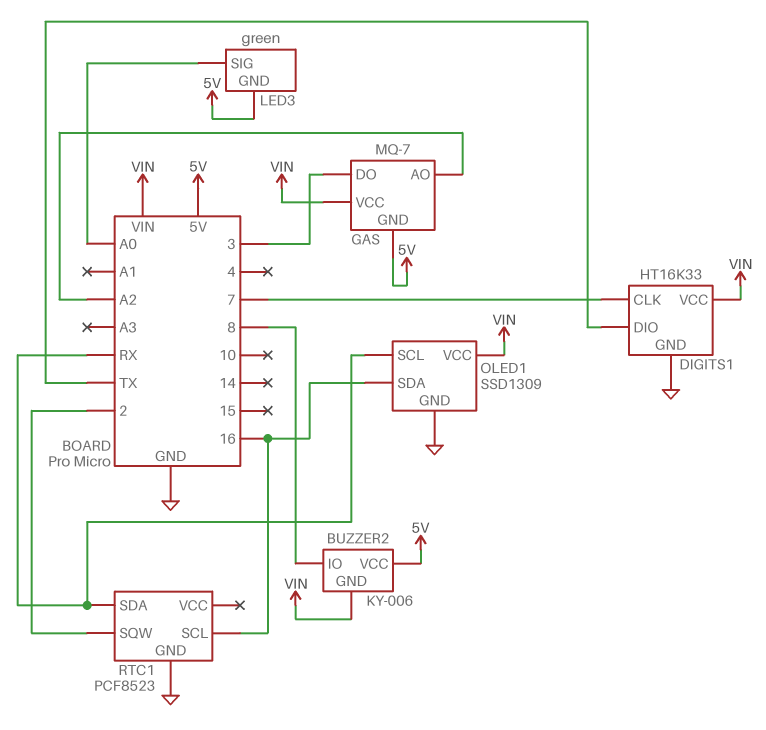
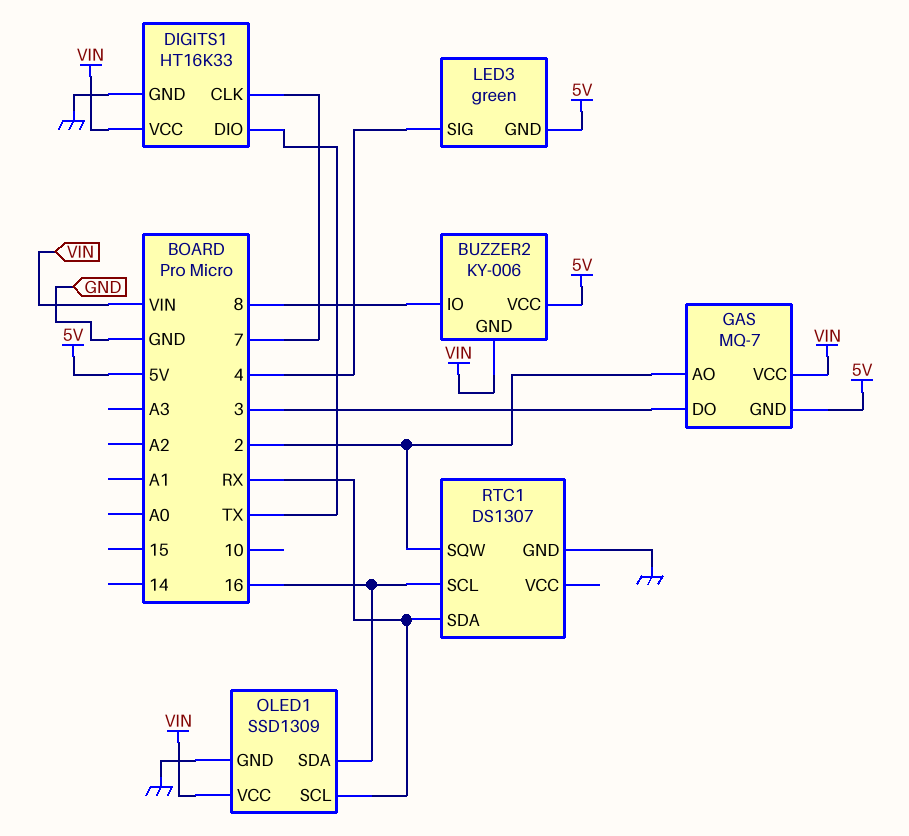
GAS pin AO: A2 -> 2
LED3 pin SIG: A0 -> 4
RTC1: PCF8523 -> DS1307

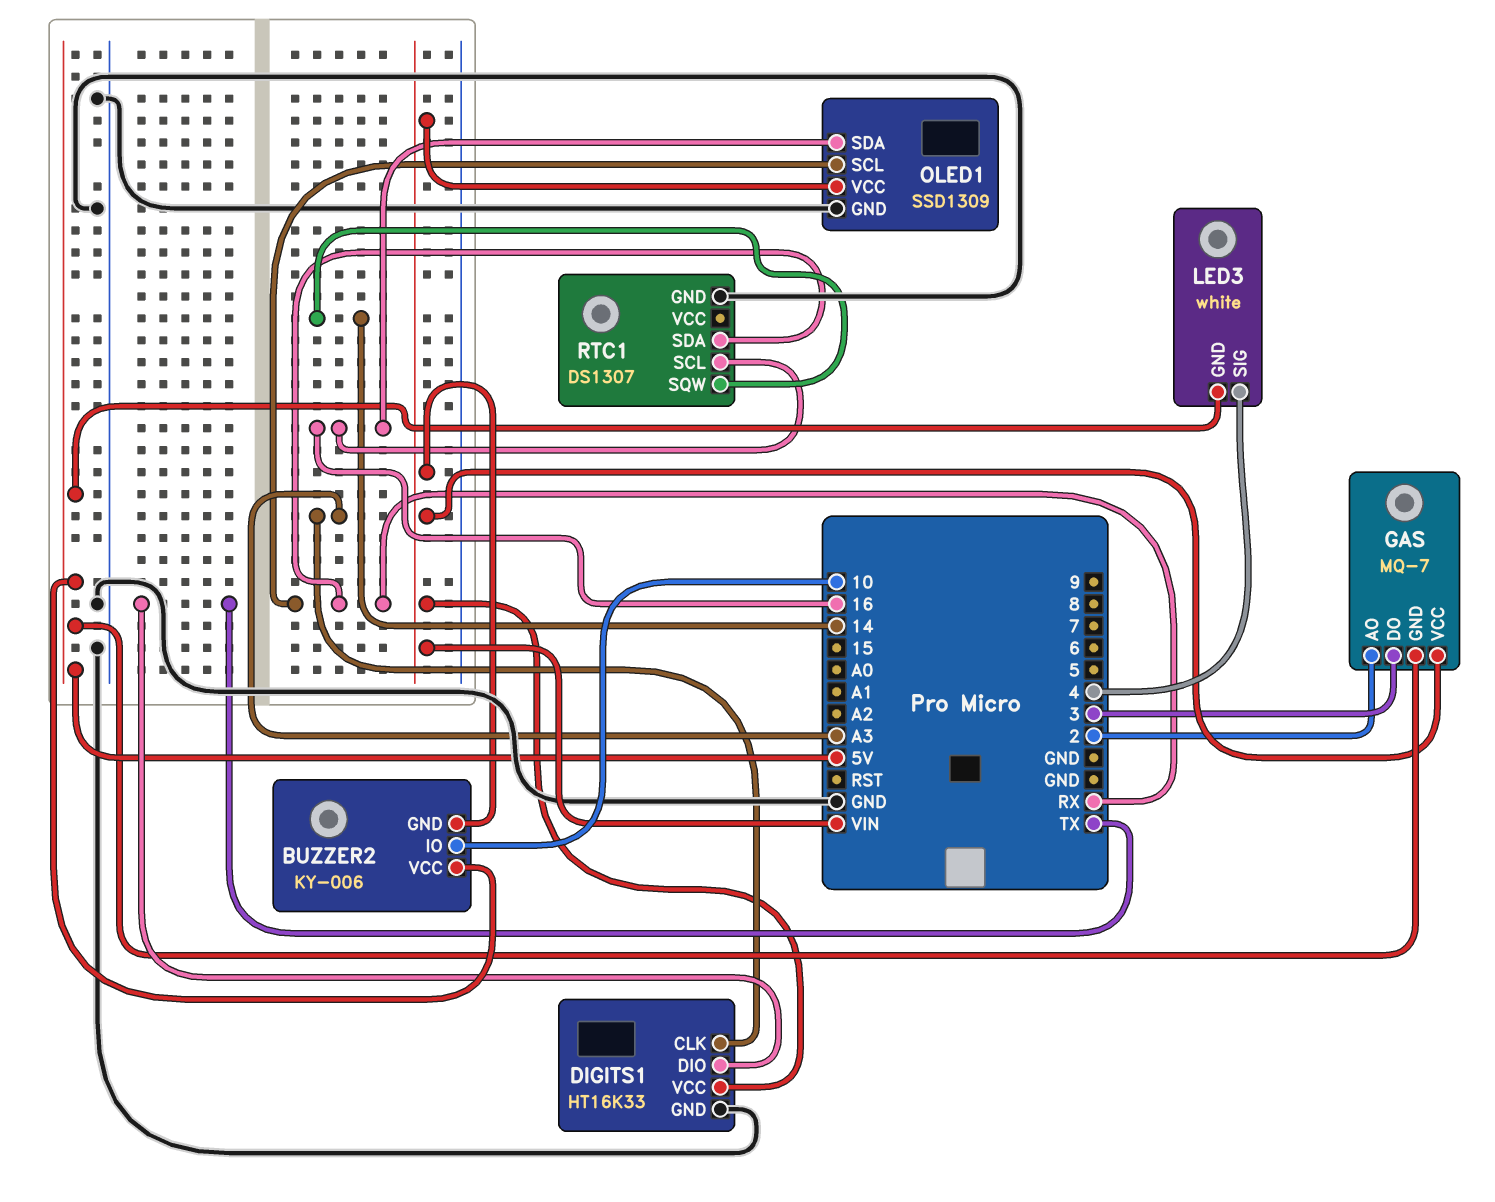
BUZZER2 pin IO: 8 -> 10
DIGITS1 pin CLK: 7 -> A3
LED3: green -> white
RTC1 pin SQW: 2 -> 14

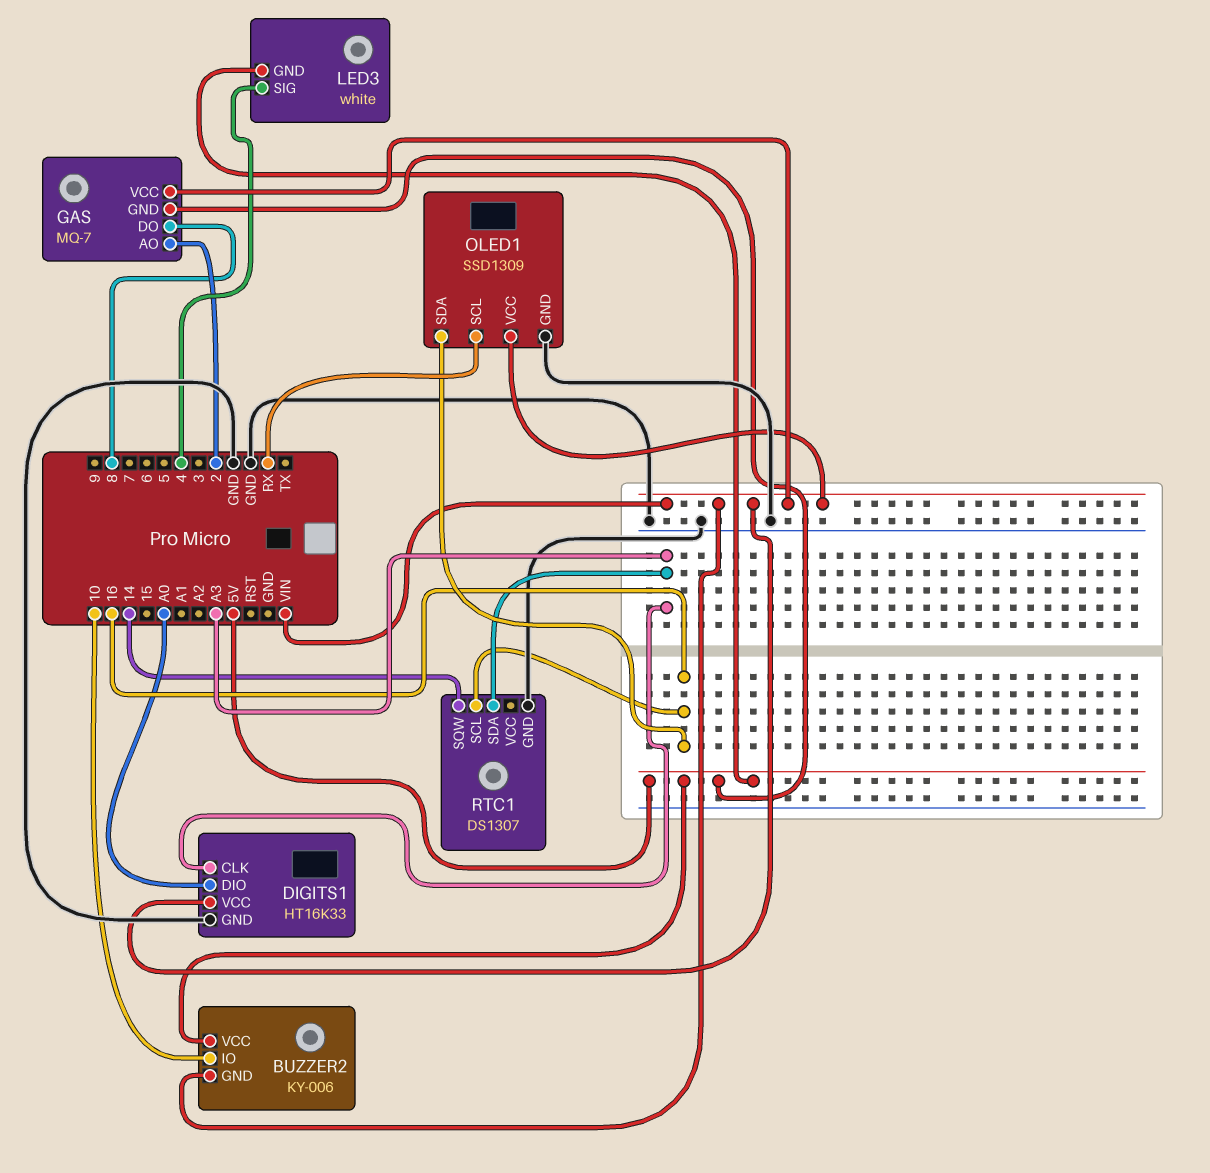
DIGITS1 pin DIO: TX -> A0
GAS pin DO: 3 -> 8
RTC1 pin SDA: RX -> A3

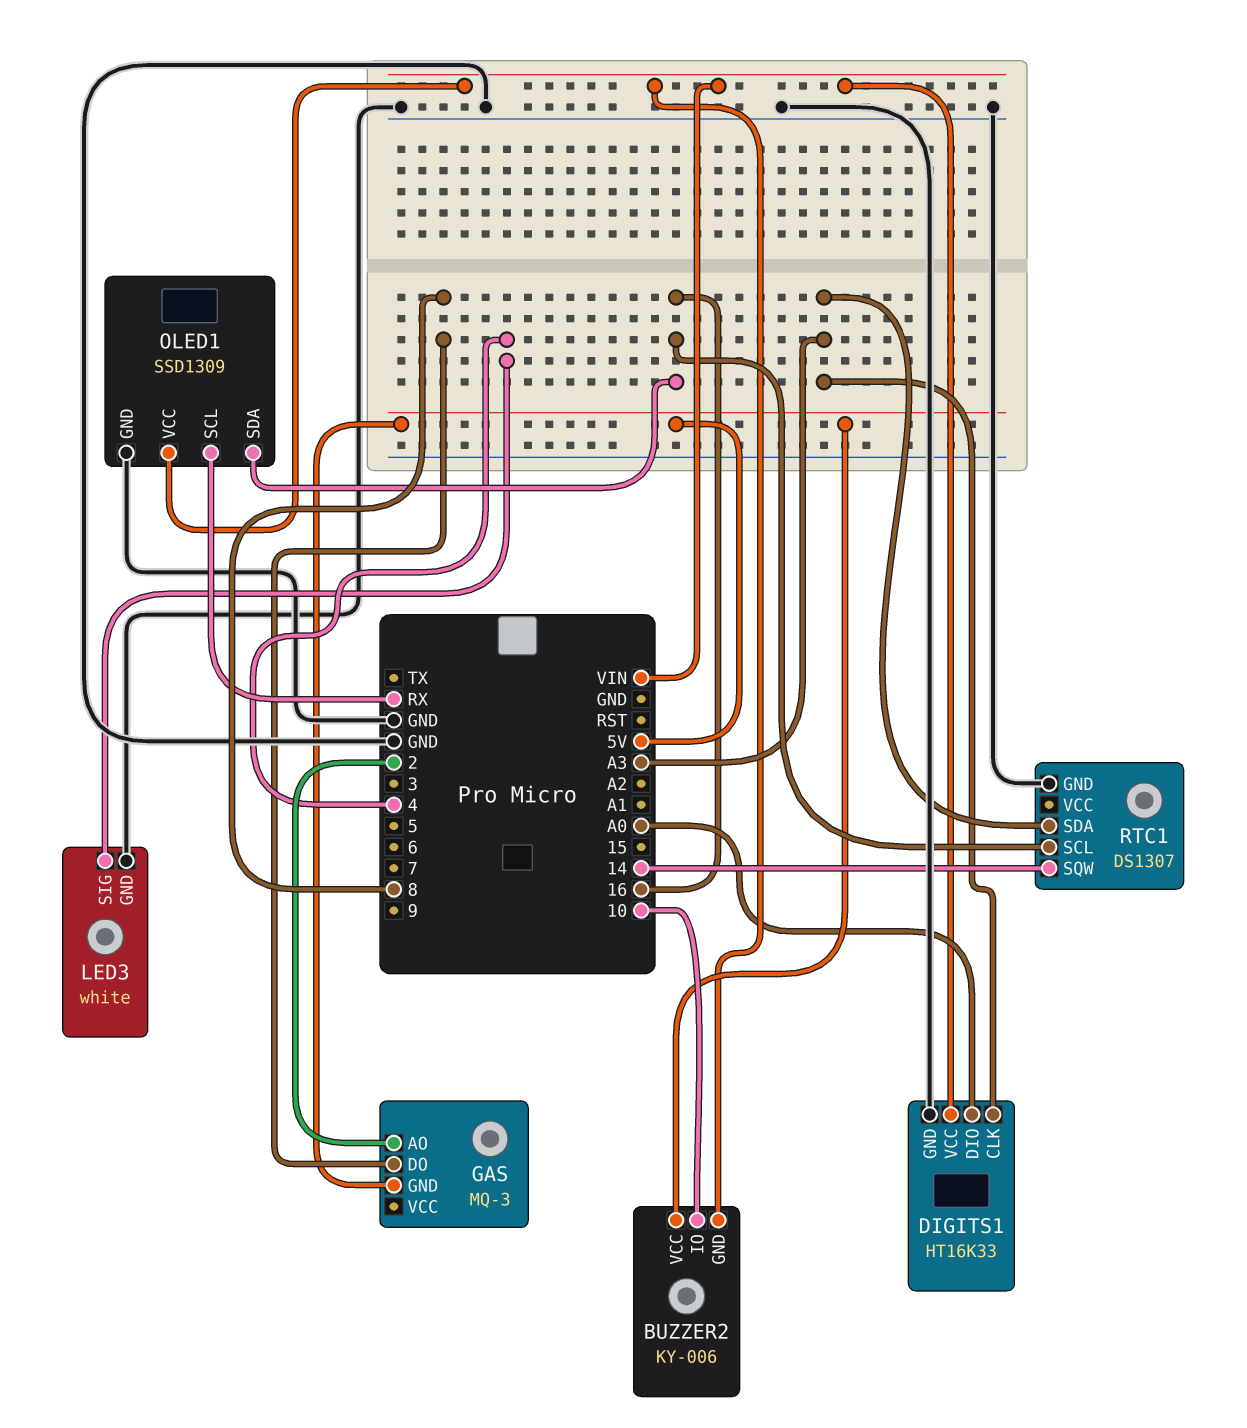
GAS: MQ-7 -> MQ-3
GAS pin VCC: VIN -> none
LED3 pin GND: 5V -> GND

